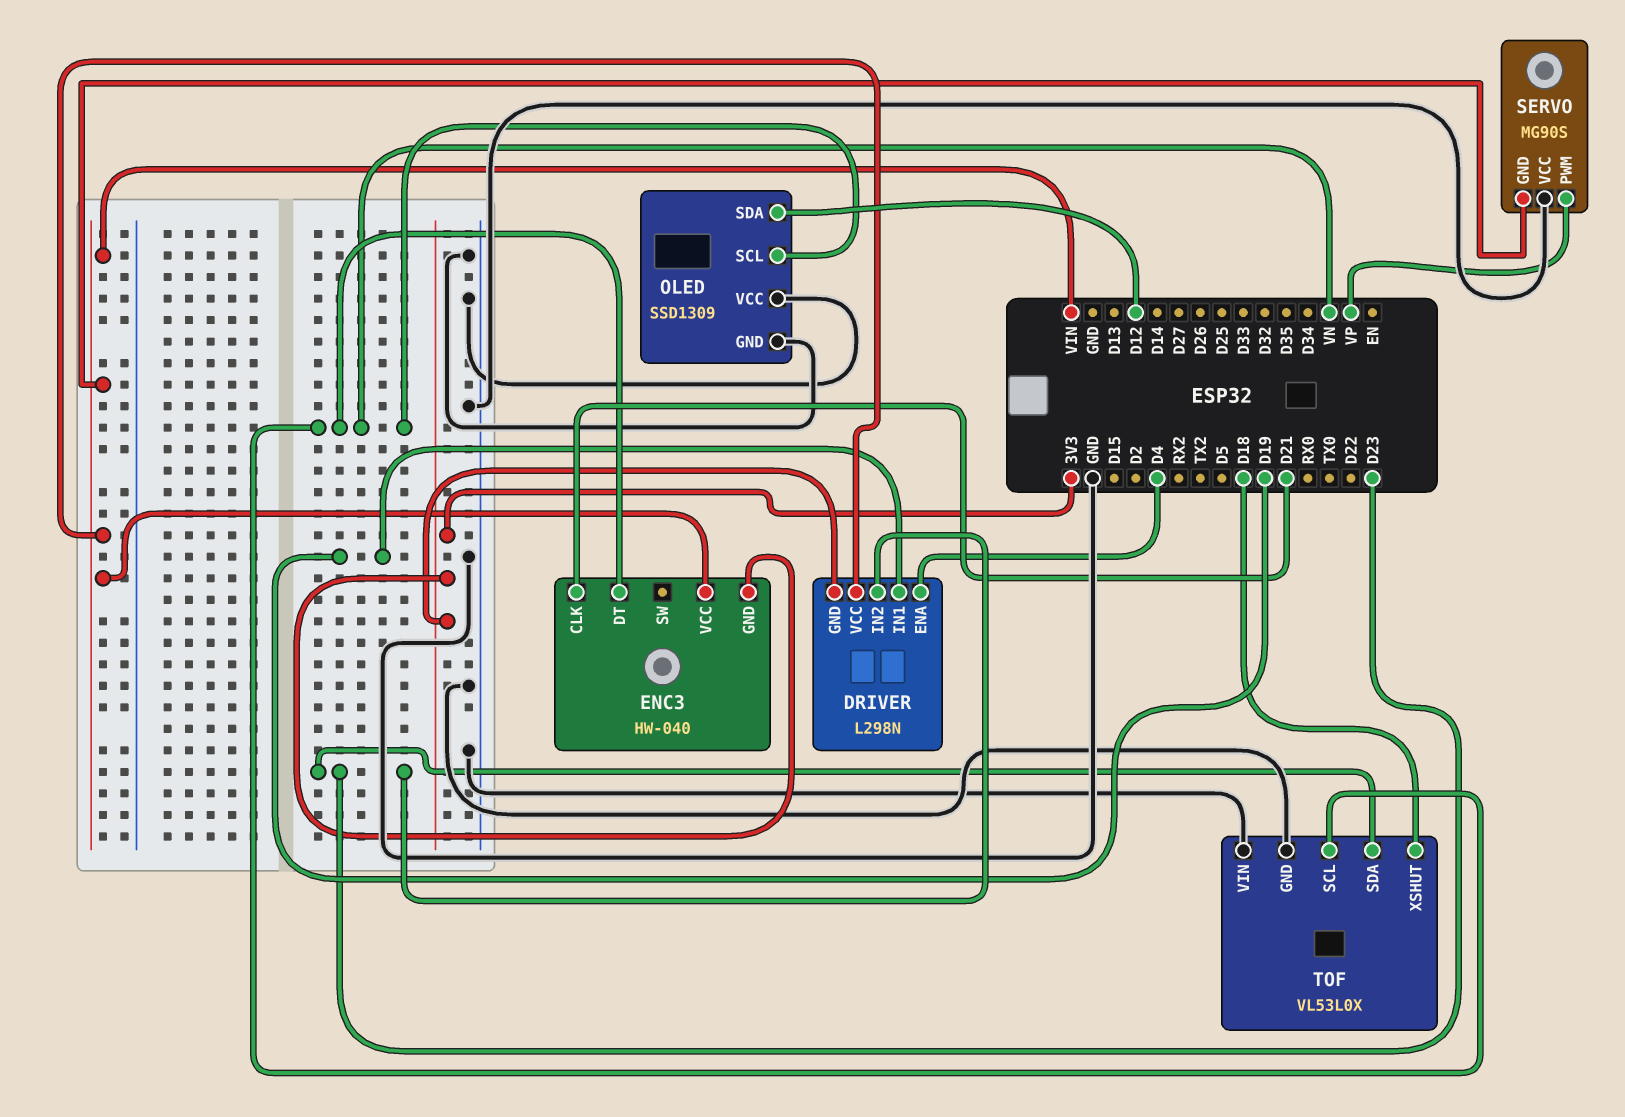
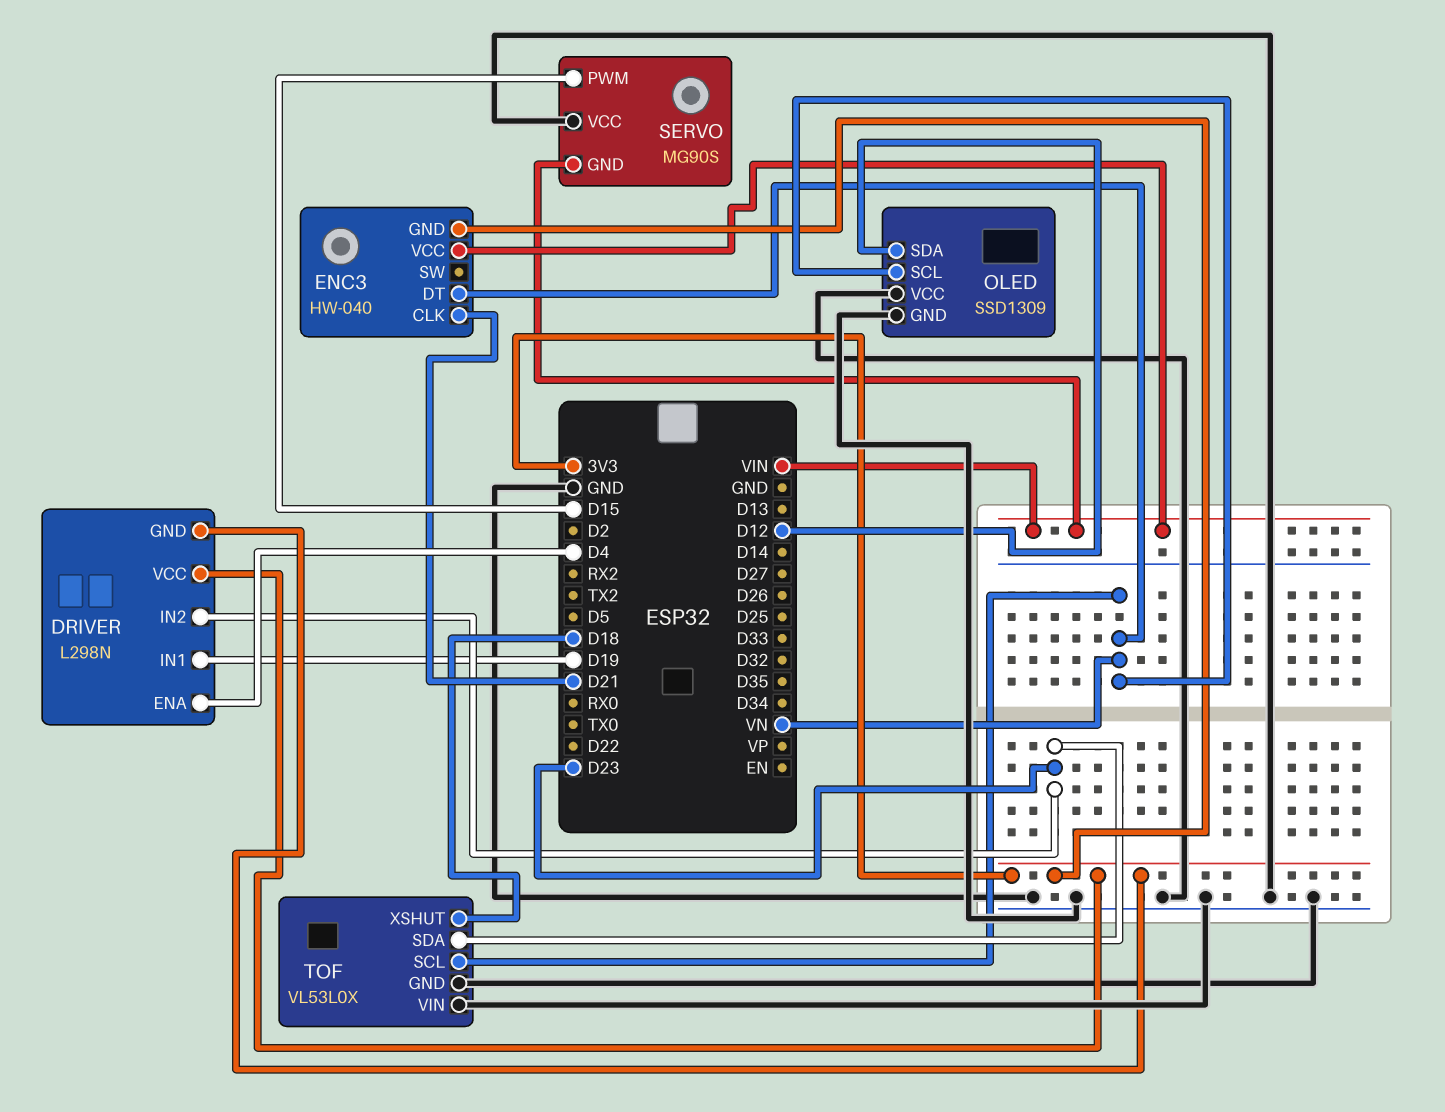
DRIVER pin VCC: VIN -> 3V3
SERVO pin PWM: VP -> D15

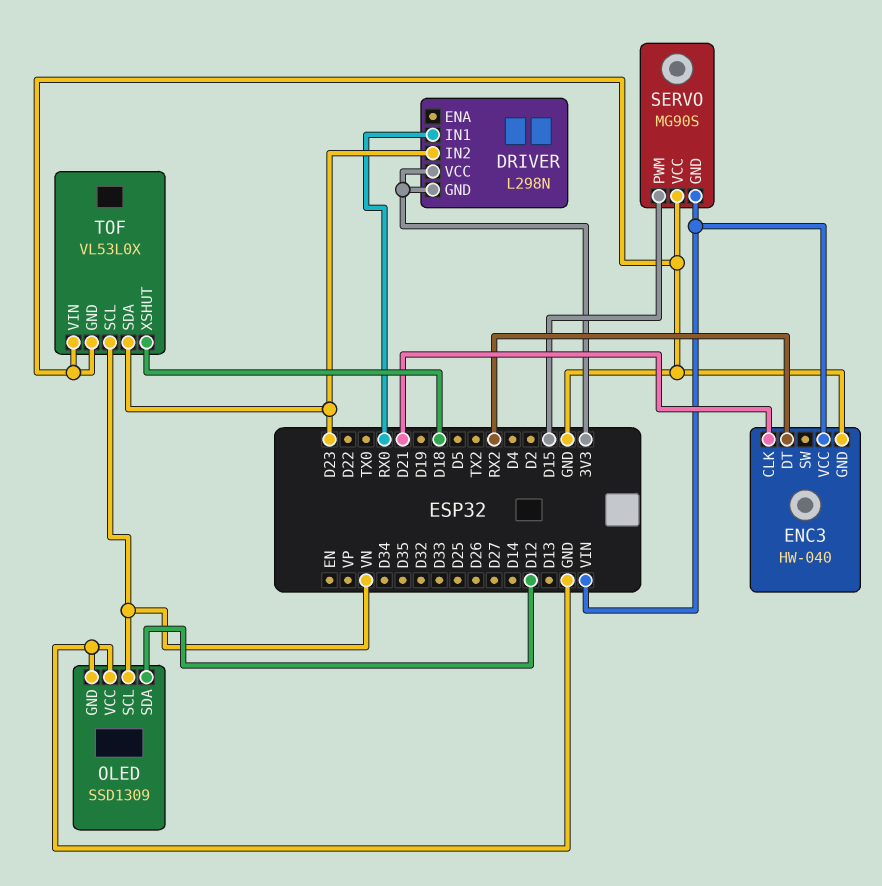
DRIVER pin ENA: D4 -> none
DRIVER pin IN1: D19 -> RX0
ENC3 pin DT: VN -> RX2
ENC3 pin GND: 3V3 -> GND

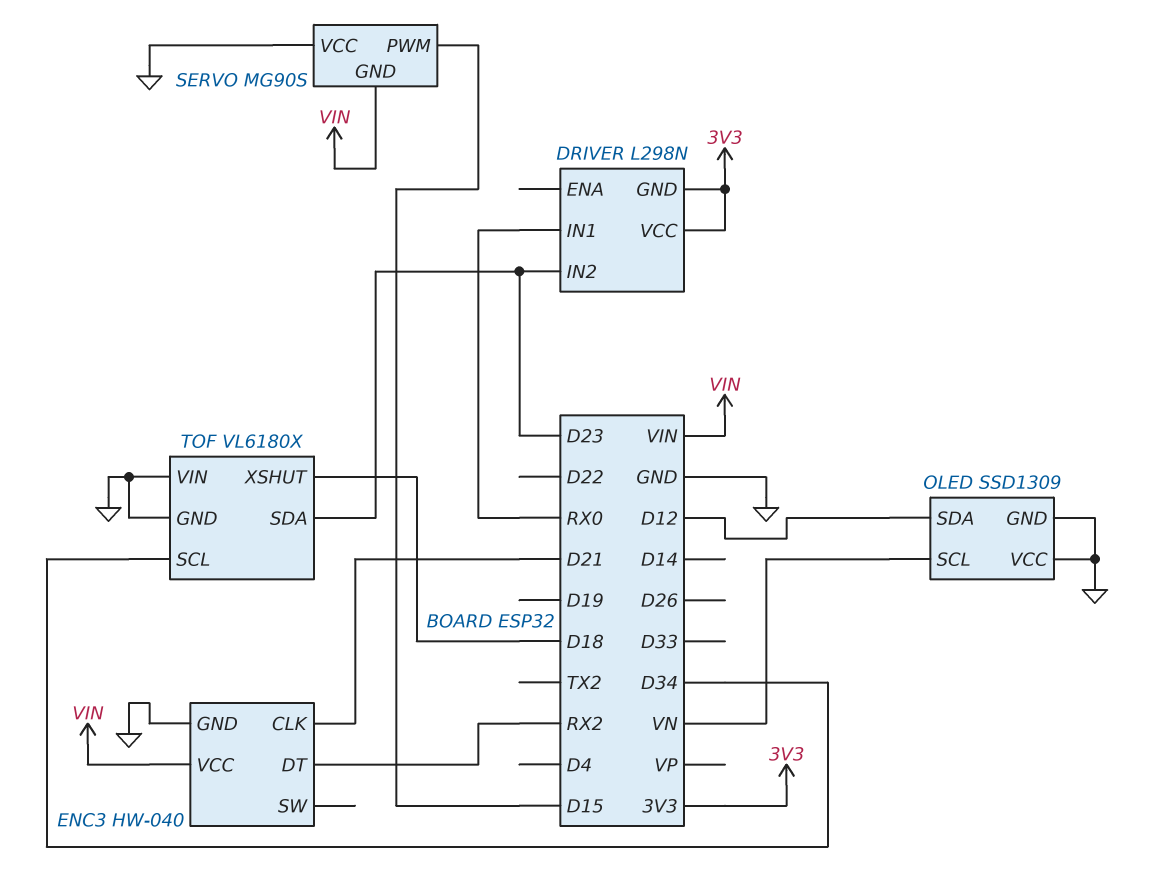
TOF: VL53L0X -> VL6180X
TOF pin SCL: VN -> D34

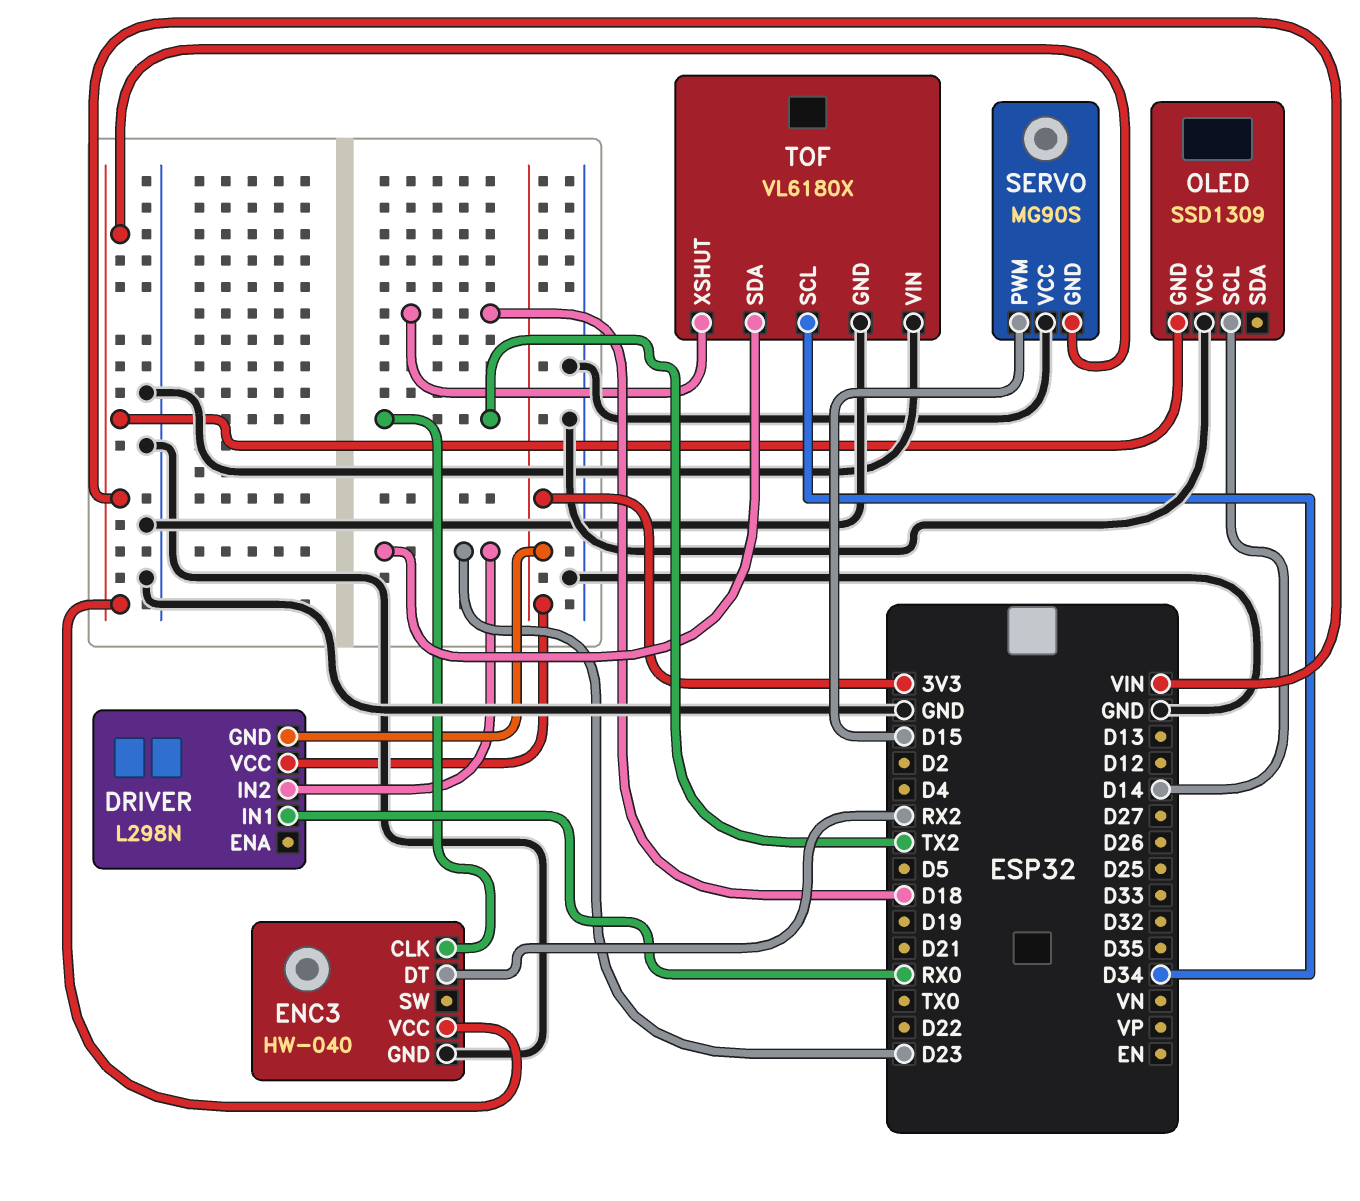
ENC3 pin CLK: D21 -> TX2
OLED pin GND: GND -> VIN
OLED pin SCL: VN -> D14
OLED pin SDA: D12 -> none

